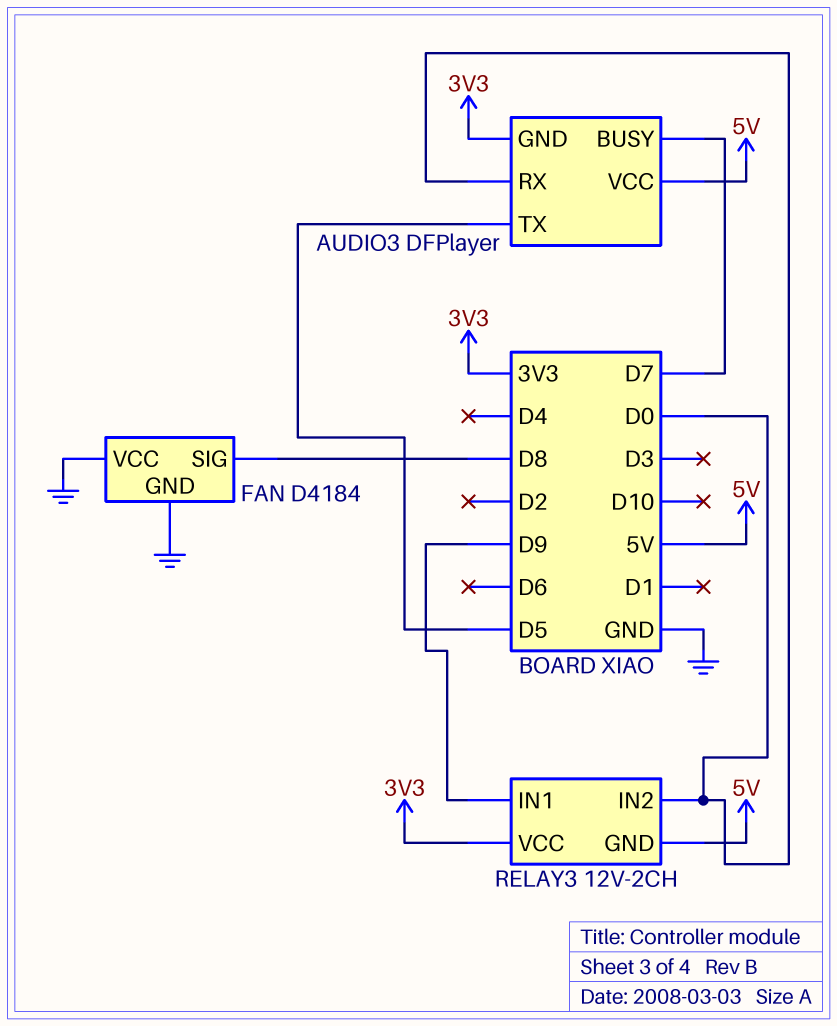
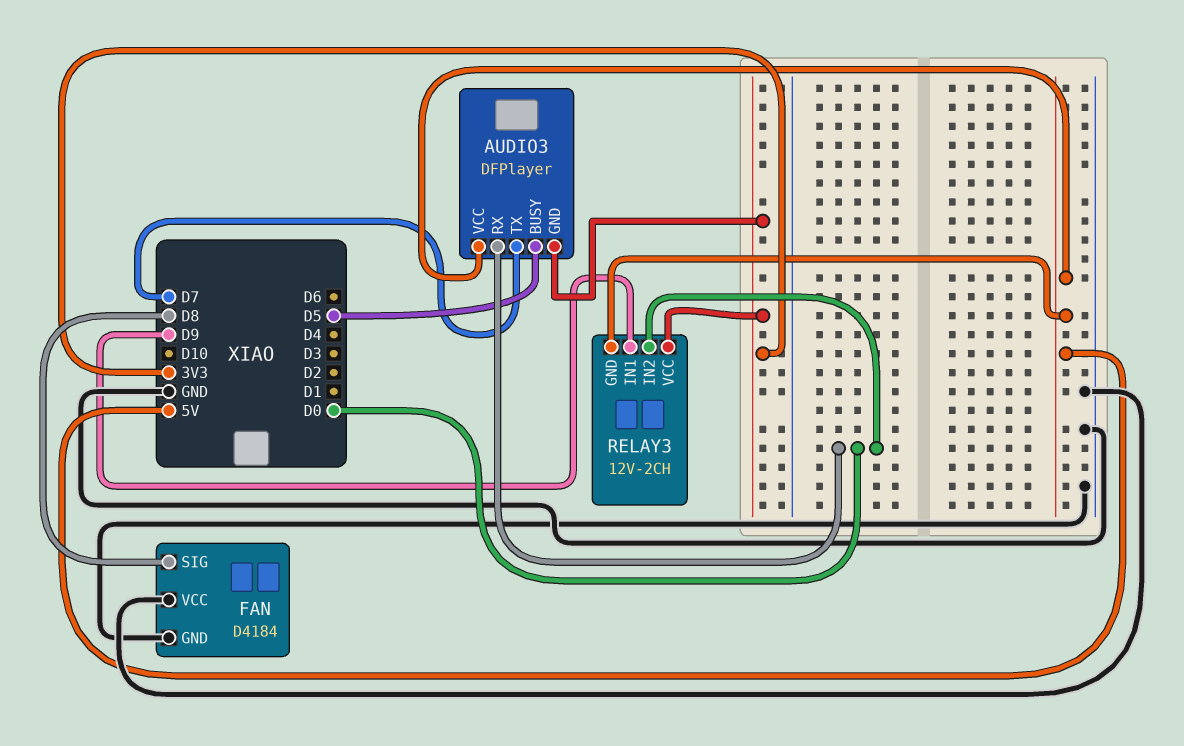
AUDIO3 pin BUSY: D7 -> D5
AUDIO3 pin TX: D5 -> D7

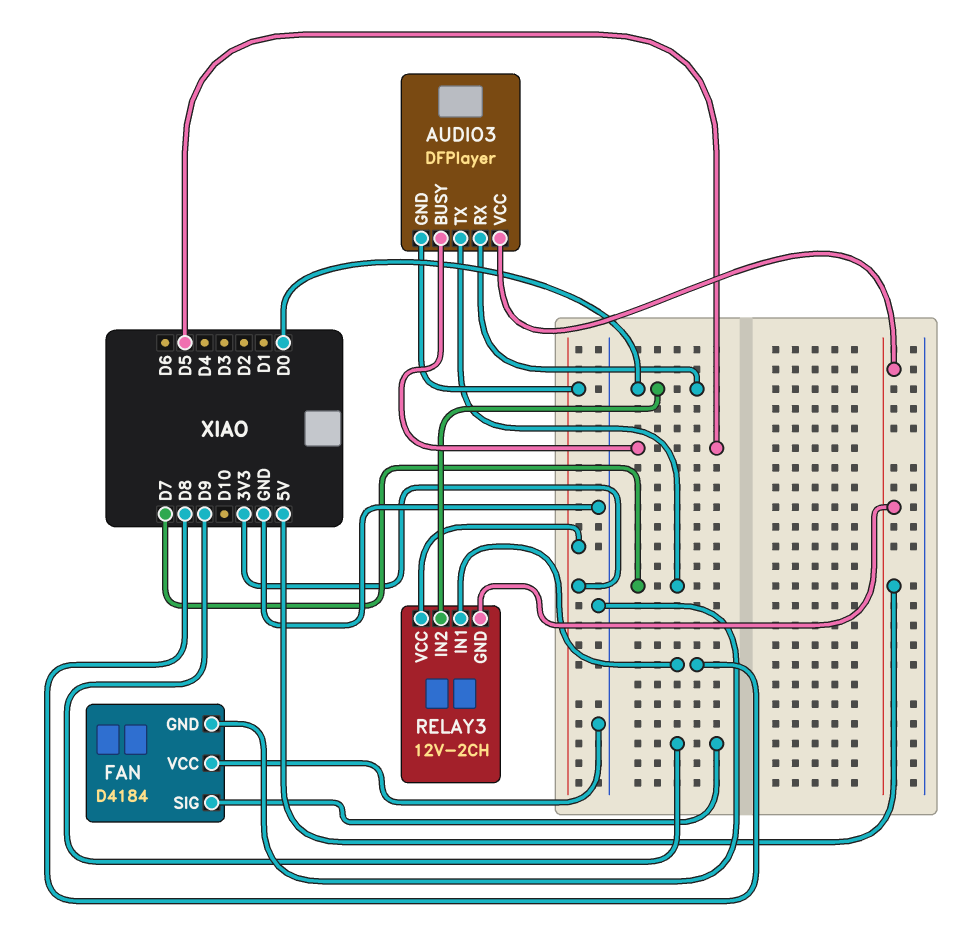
FAN pin SIG: D8 -> D9
RELAY3 pin IN1: D9 -> D8

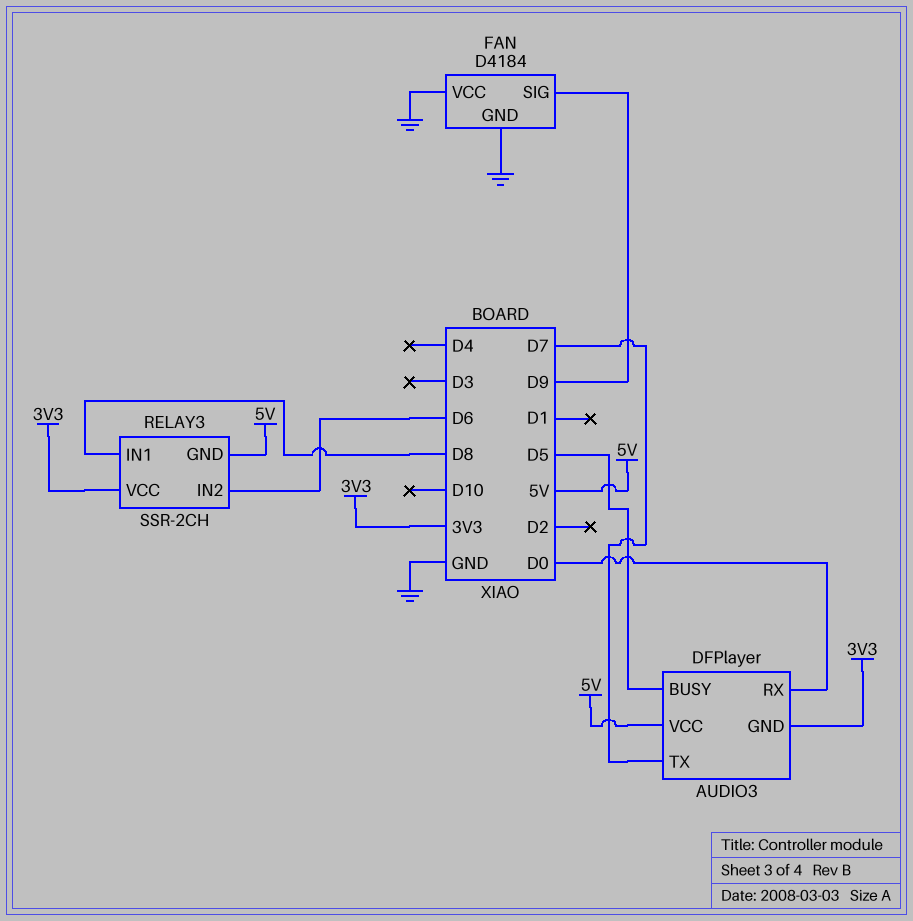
RELAY3: 12V-2CH -> SSR-2CH
RELAY3 pin IN2: D0 -> D6

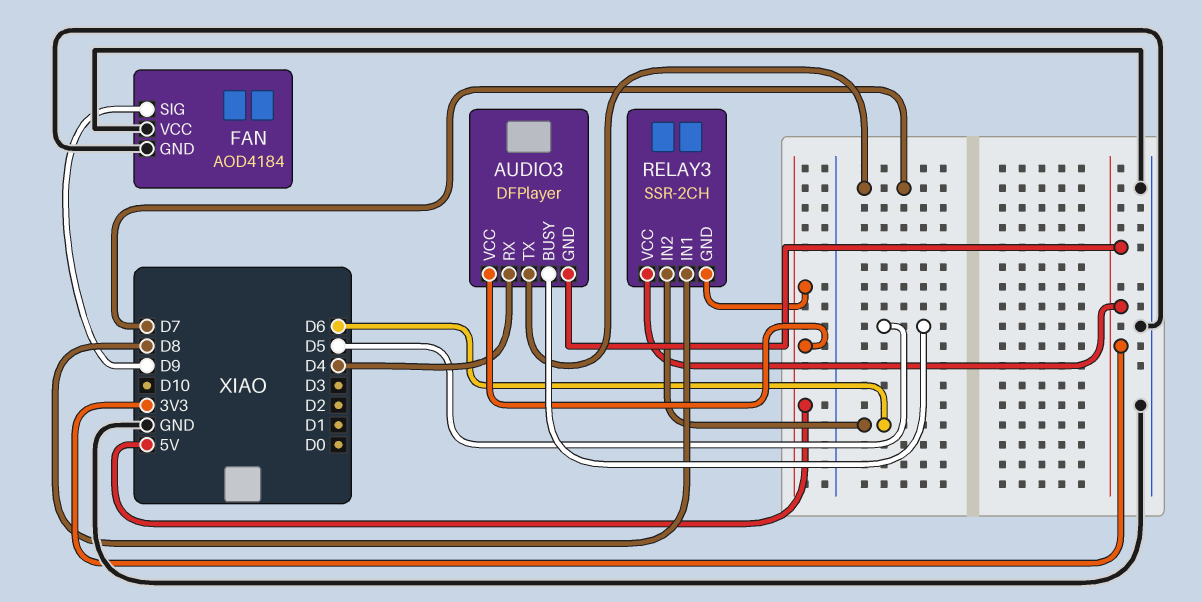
AUDIO3 pin RX: D0 -> D4
FAN: D4184 -> AOD4184

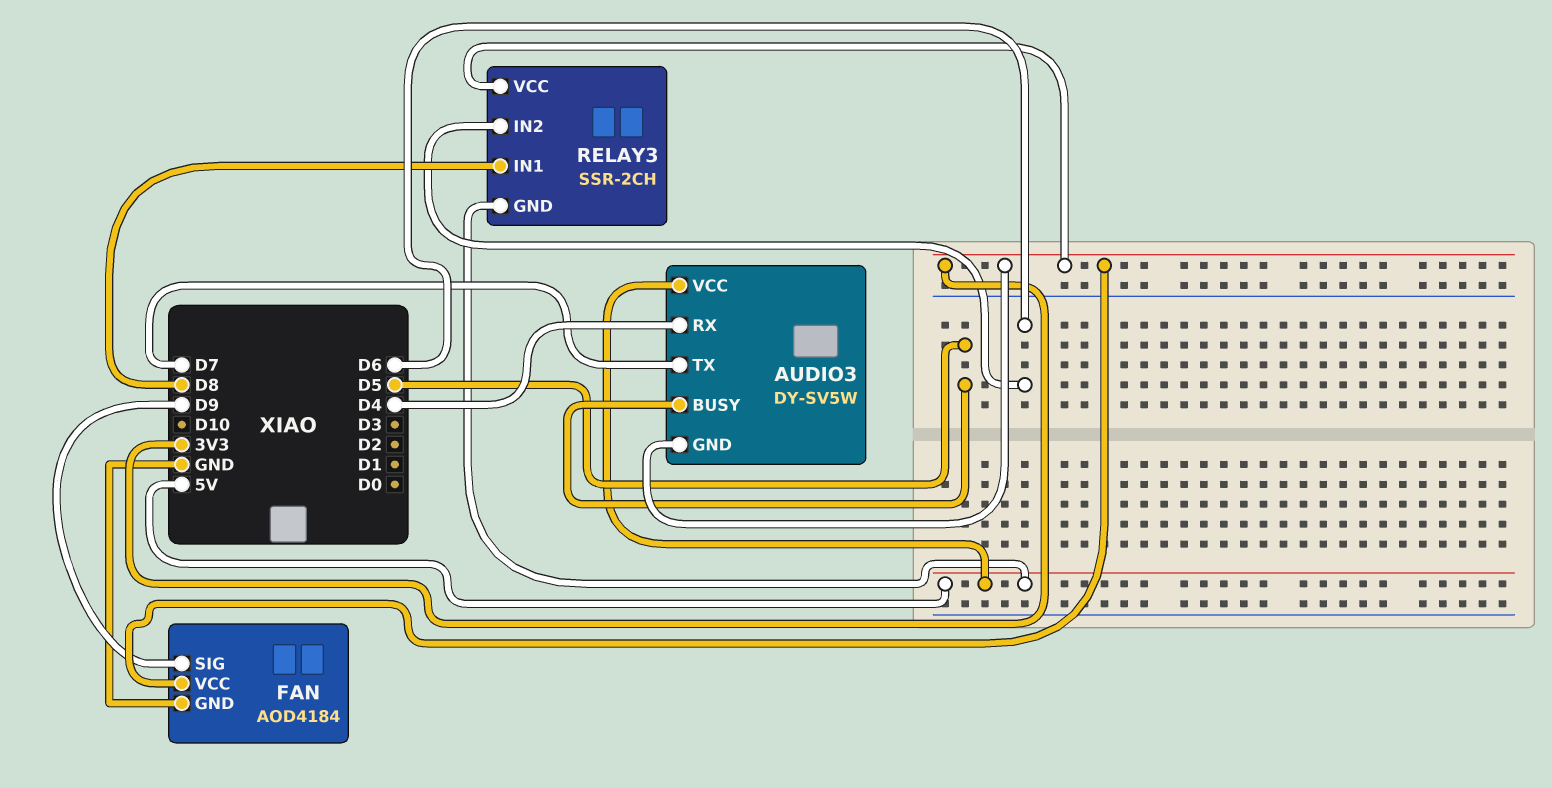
AUDIO3: DFPlayer -> DY-SV5W
FAN pin VCC: GND -> 3V3

